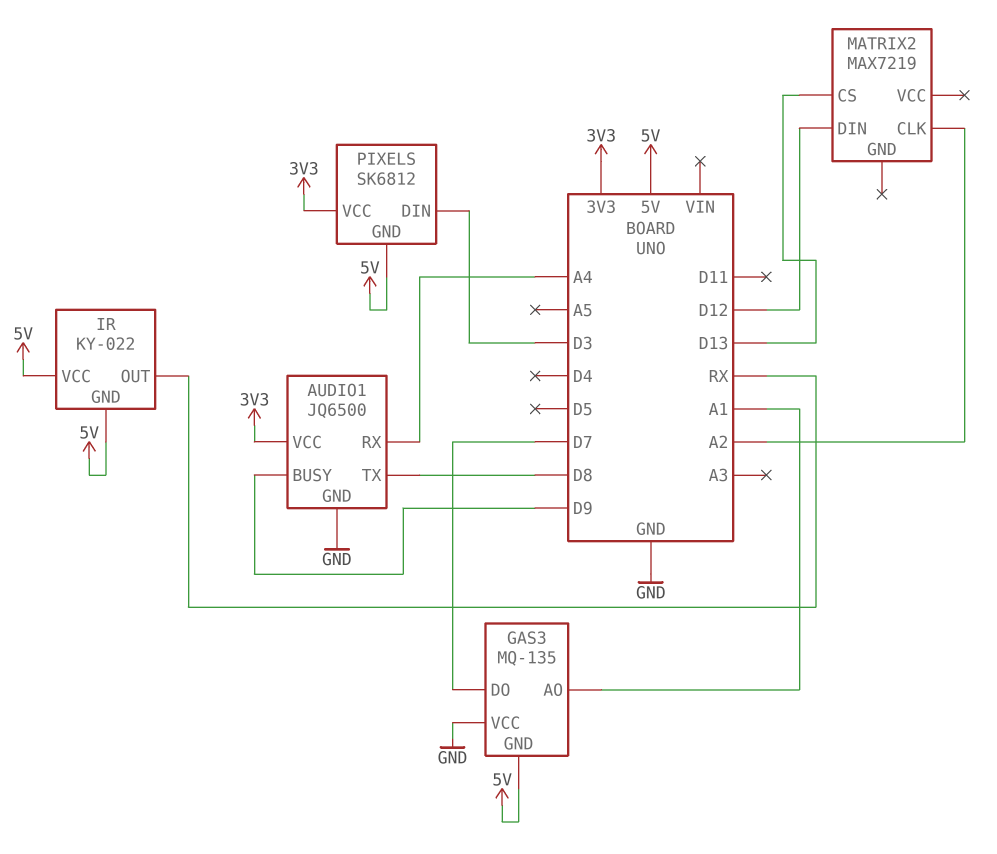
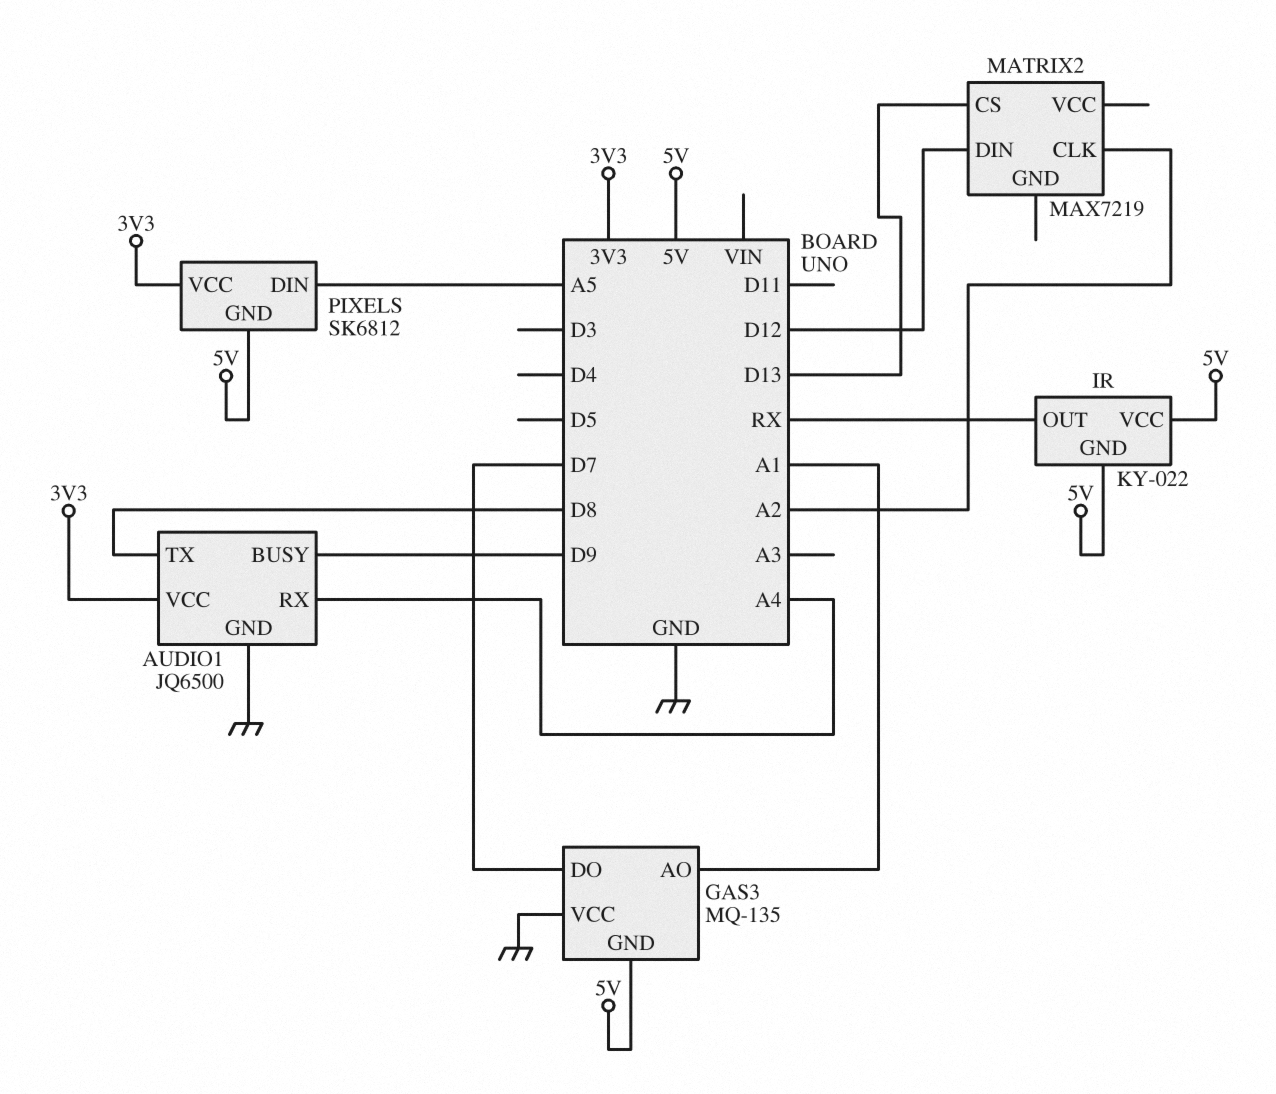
PIXELS pin DIN: D3 -> A5

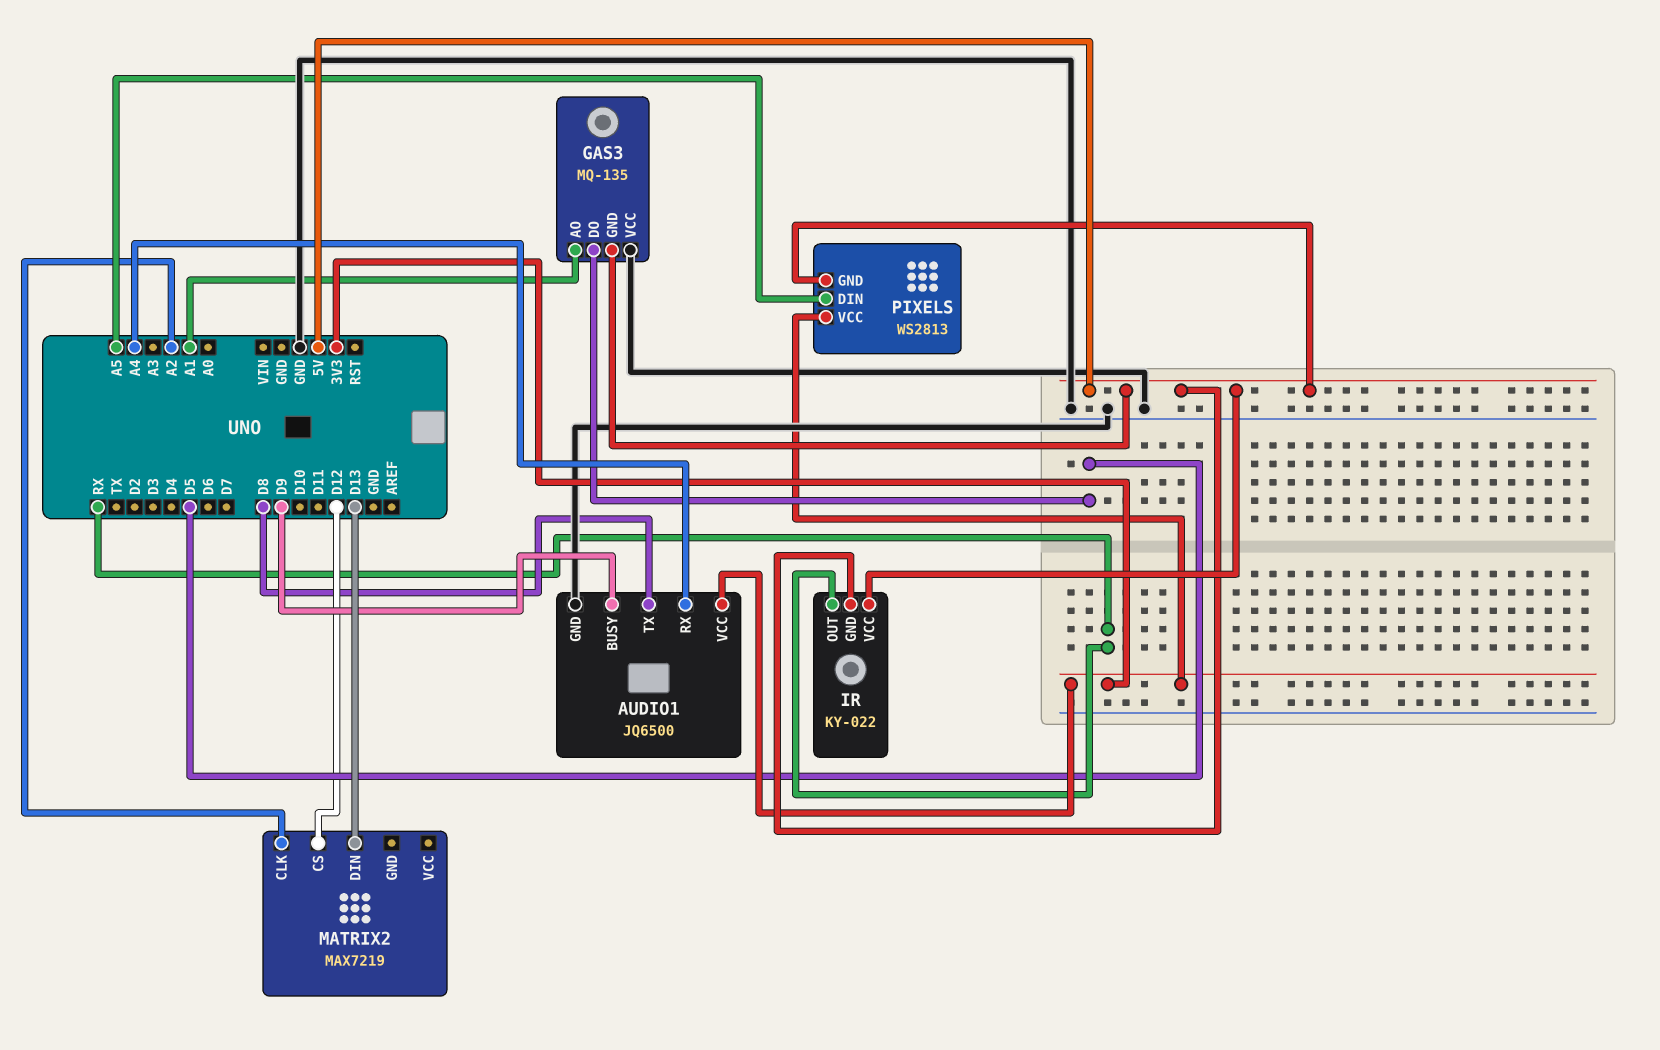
GAS3 pin DO: D7 -> D5
MATRIX2 pin CS: D13 -> D12
MATRIX2 pin DIN: D12 -> D13
PIXELS: SK6812 -> WS2813

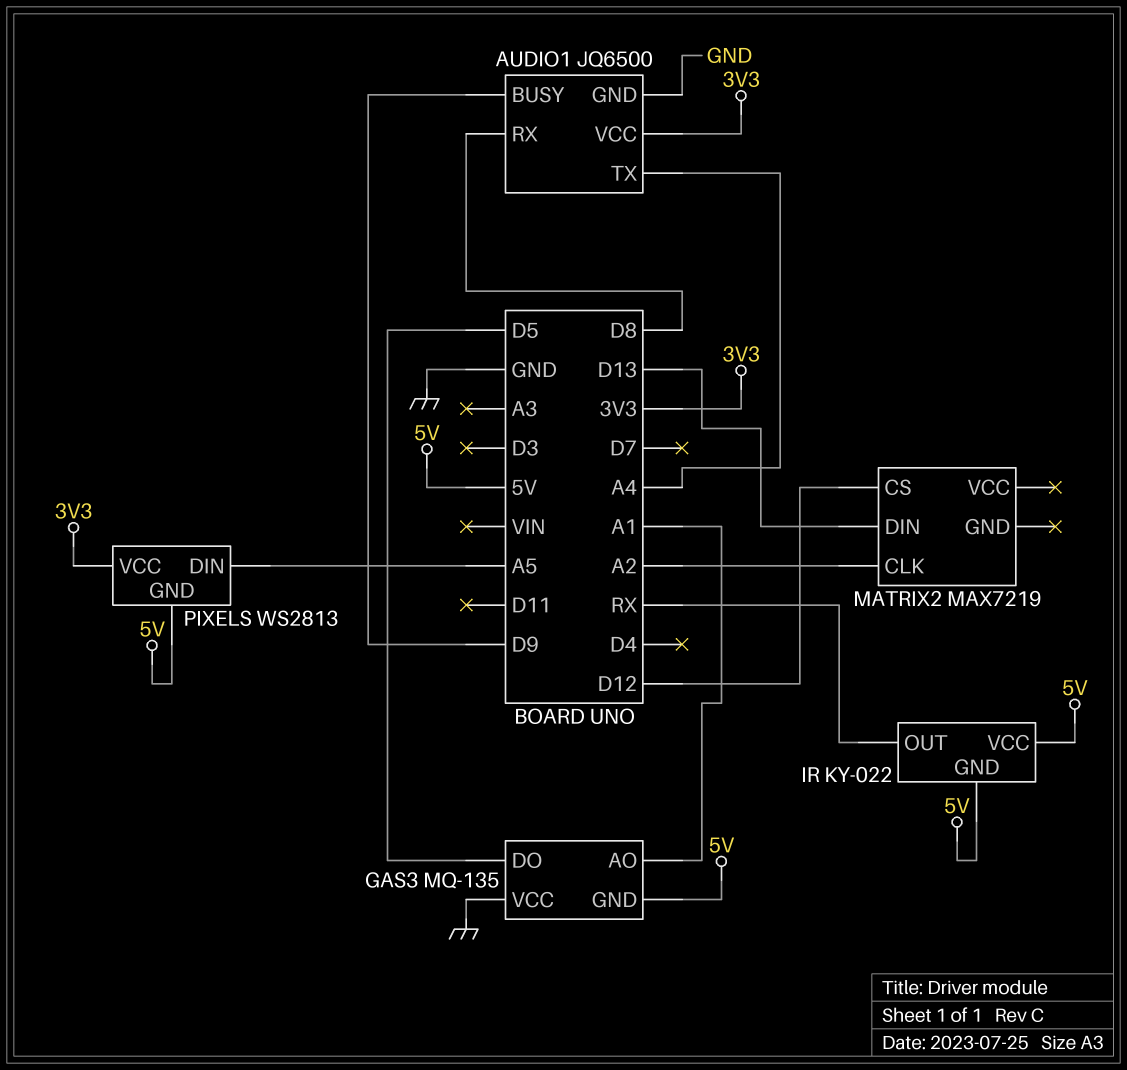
AUDIO1 pin RX: A4 -> D8
AUDIO1 pin TX: D8 -> A4

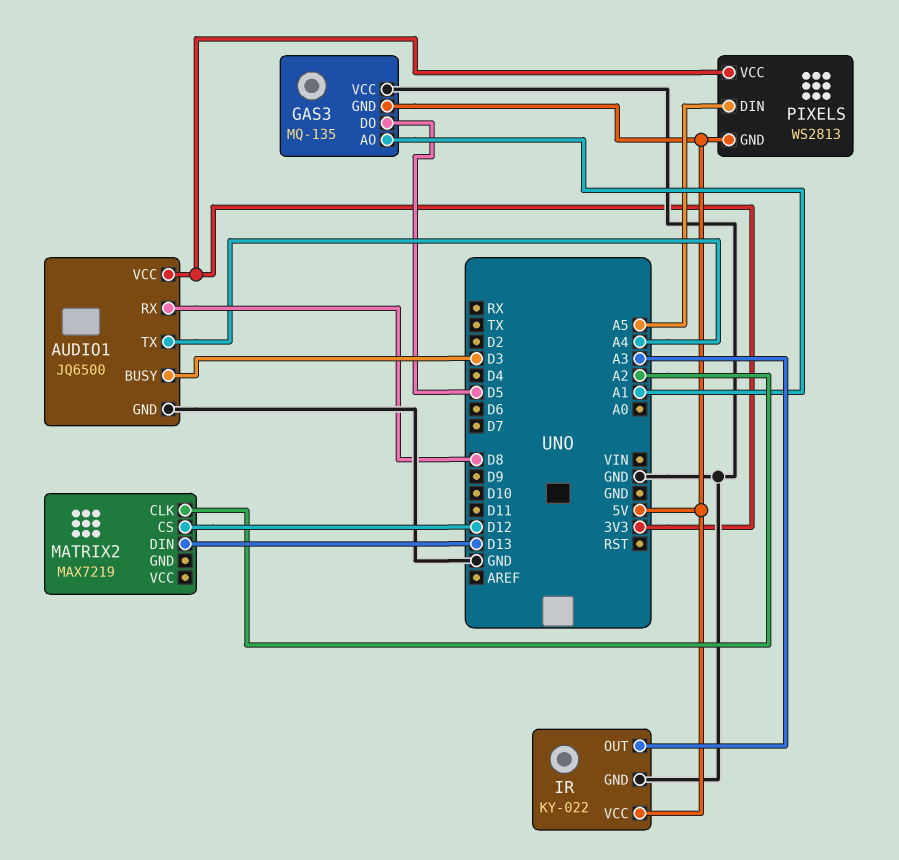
AUDIO1 pin BUSY: D9 -> D3
IR pin GND: 5V -> GND
IR pin OUT: RX -> A3

